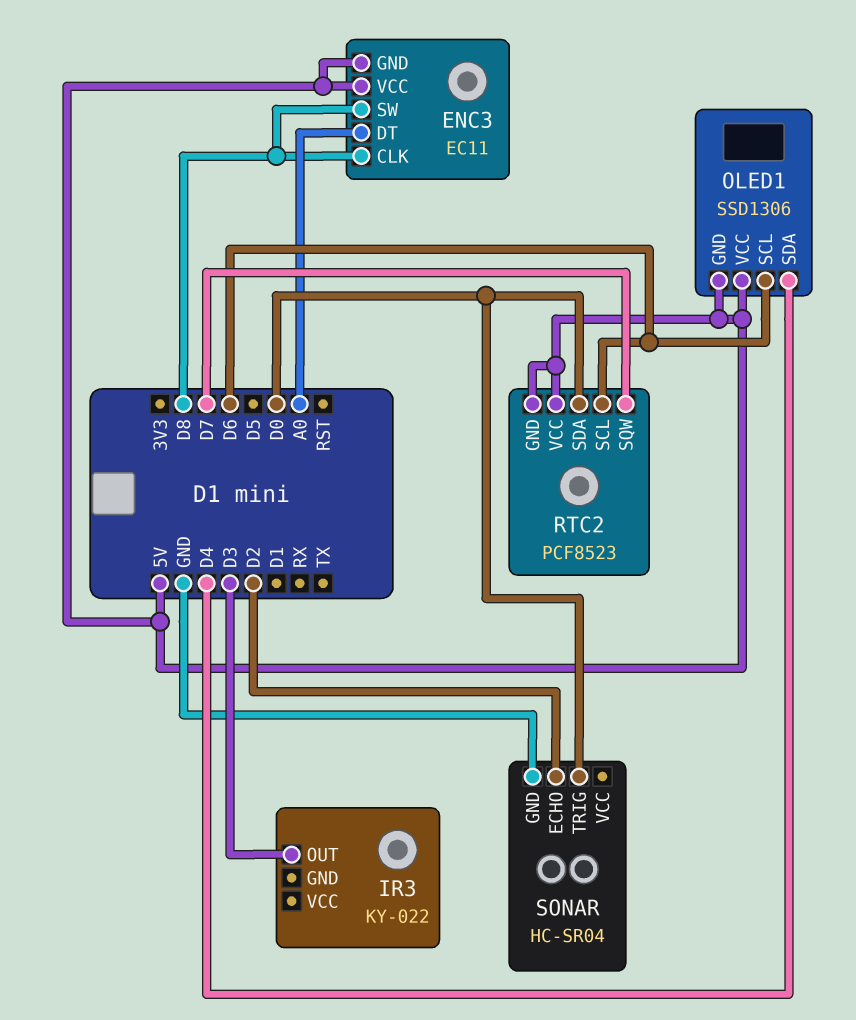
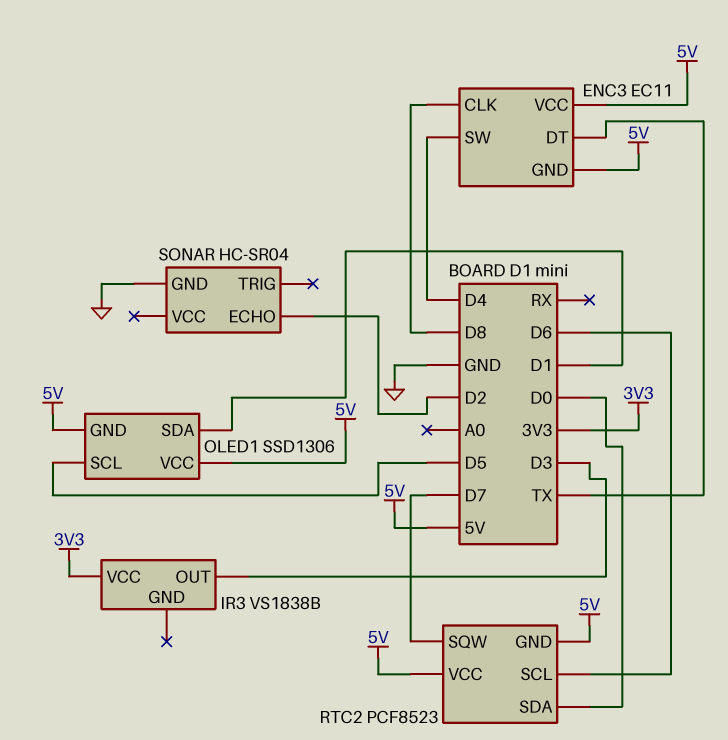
ENC3 pin DT: A0 -> TX
ENC3 pin SW: D8 -> D4
IR3: KY-022 -> VS1838B
IR3 pin VCC: none -> 3V3
OLED1 pin SCL: D6 -> D5
OLED1 pin SDA: D4 -> D1
SONAR pin TRIG: D0 -> none

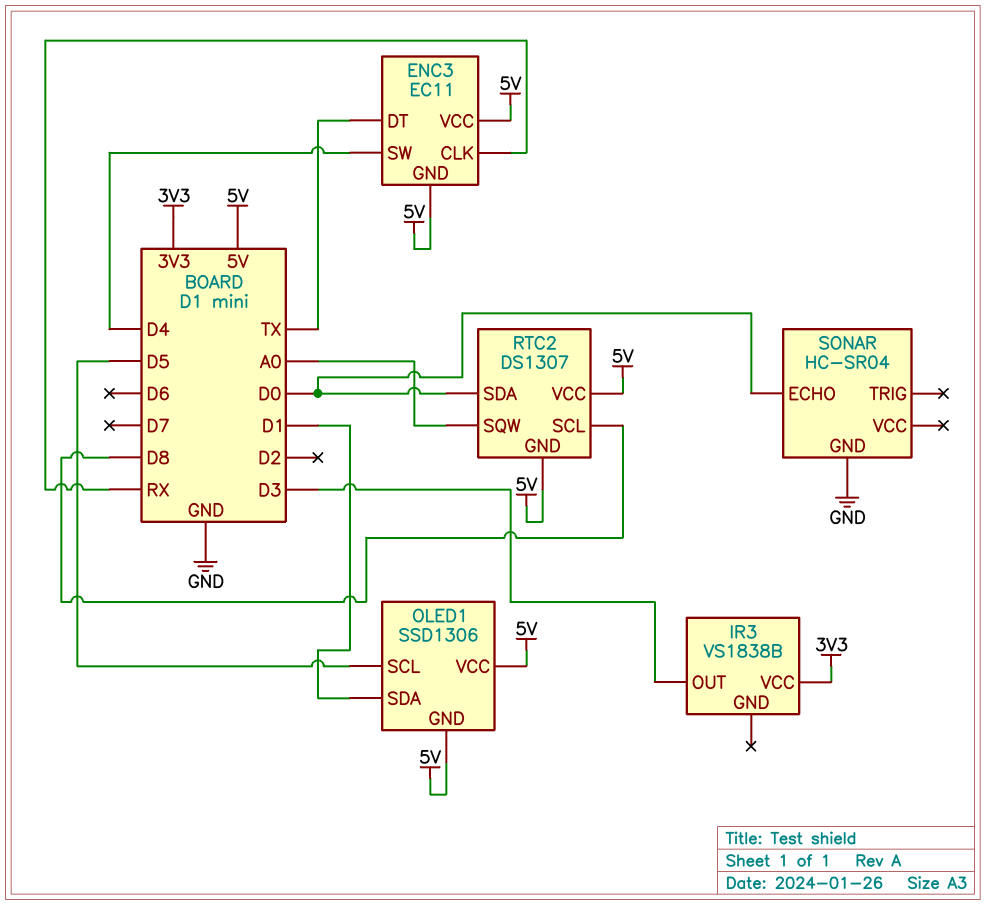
ENC3 pin CLK: D8 -> RX
RTC2: PCF8523 -> DS1307
RTC2 pin SCL: D6 -> D8
RTC2 pin SQW: D7 -> A0
SONAR pin ECHO: D2 -> D0

